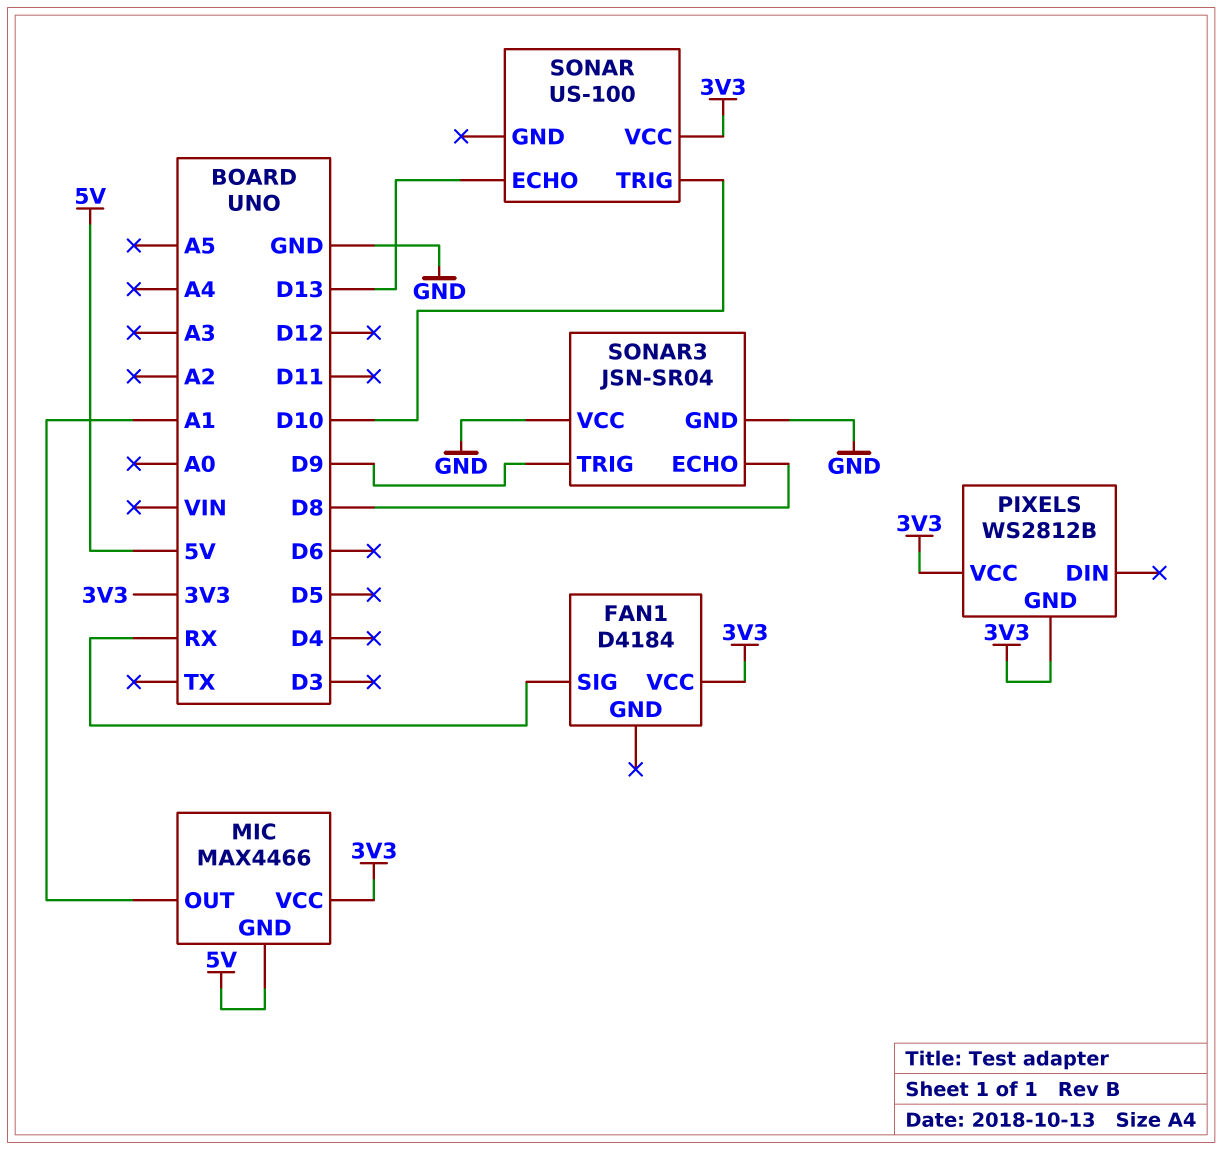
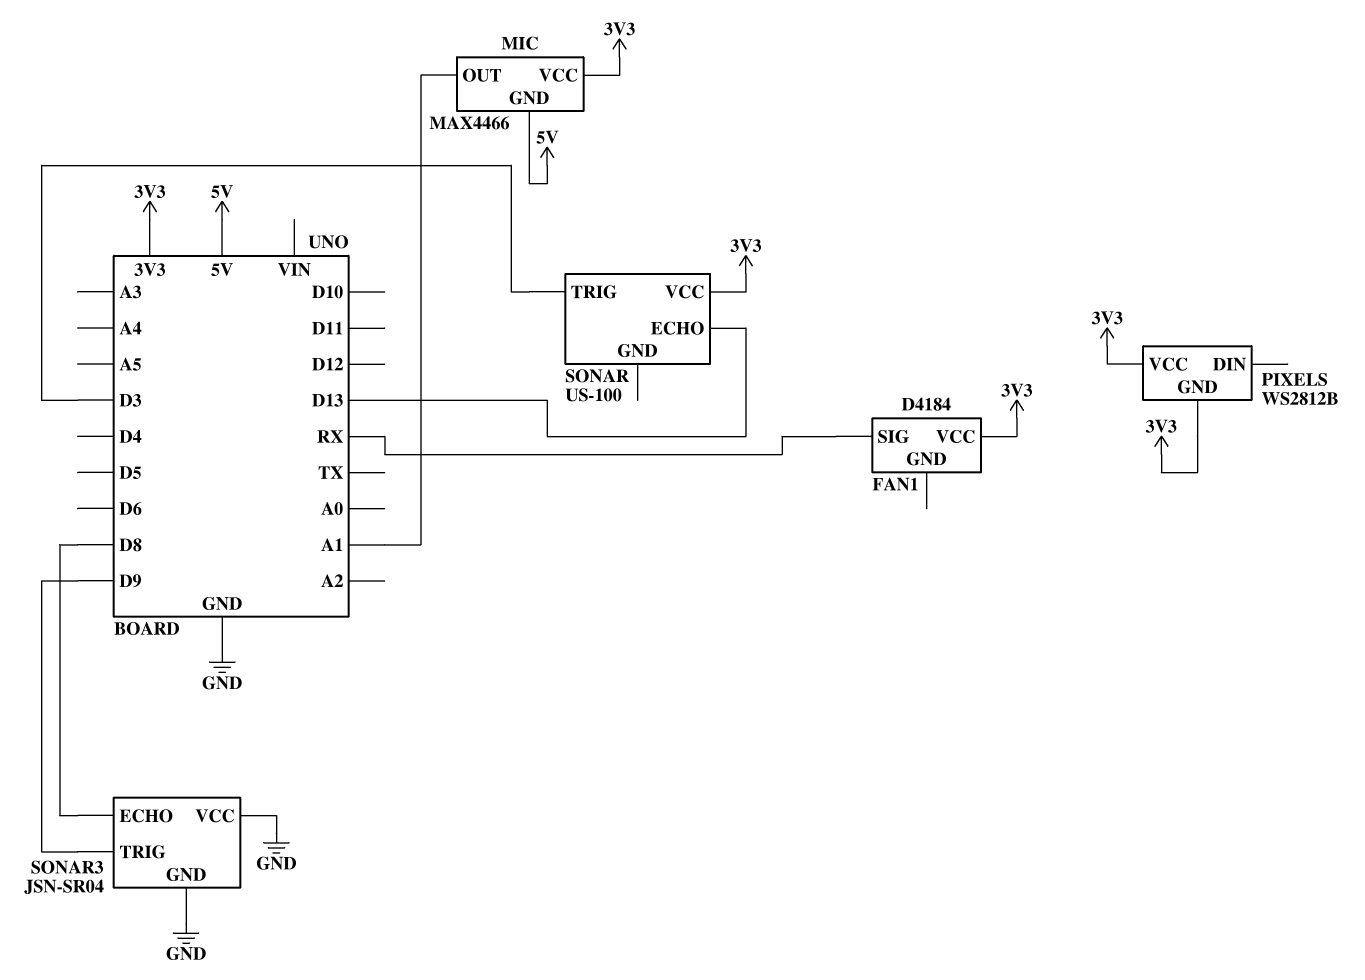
SONAR pin TRIG: D10 -> D3

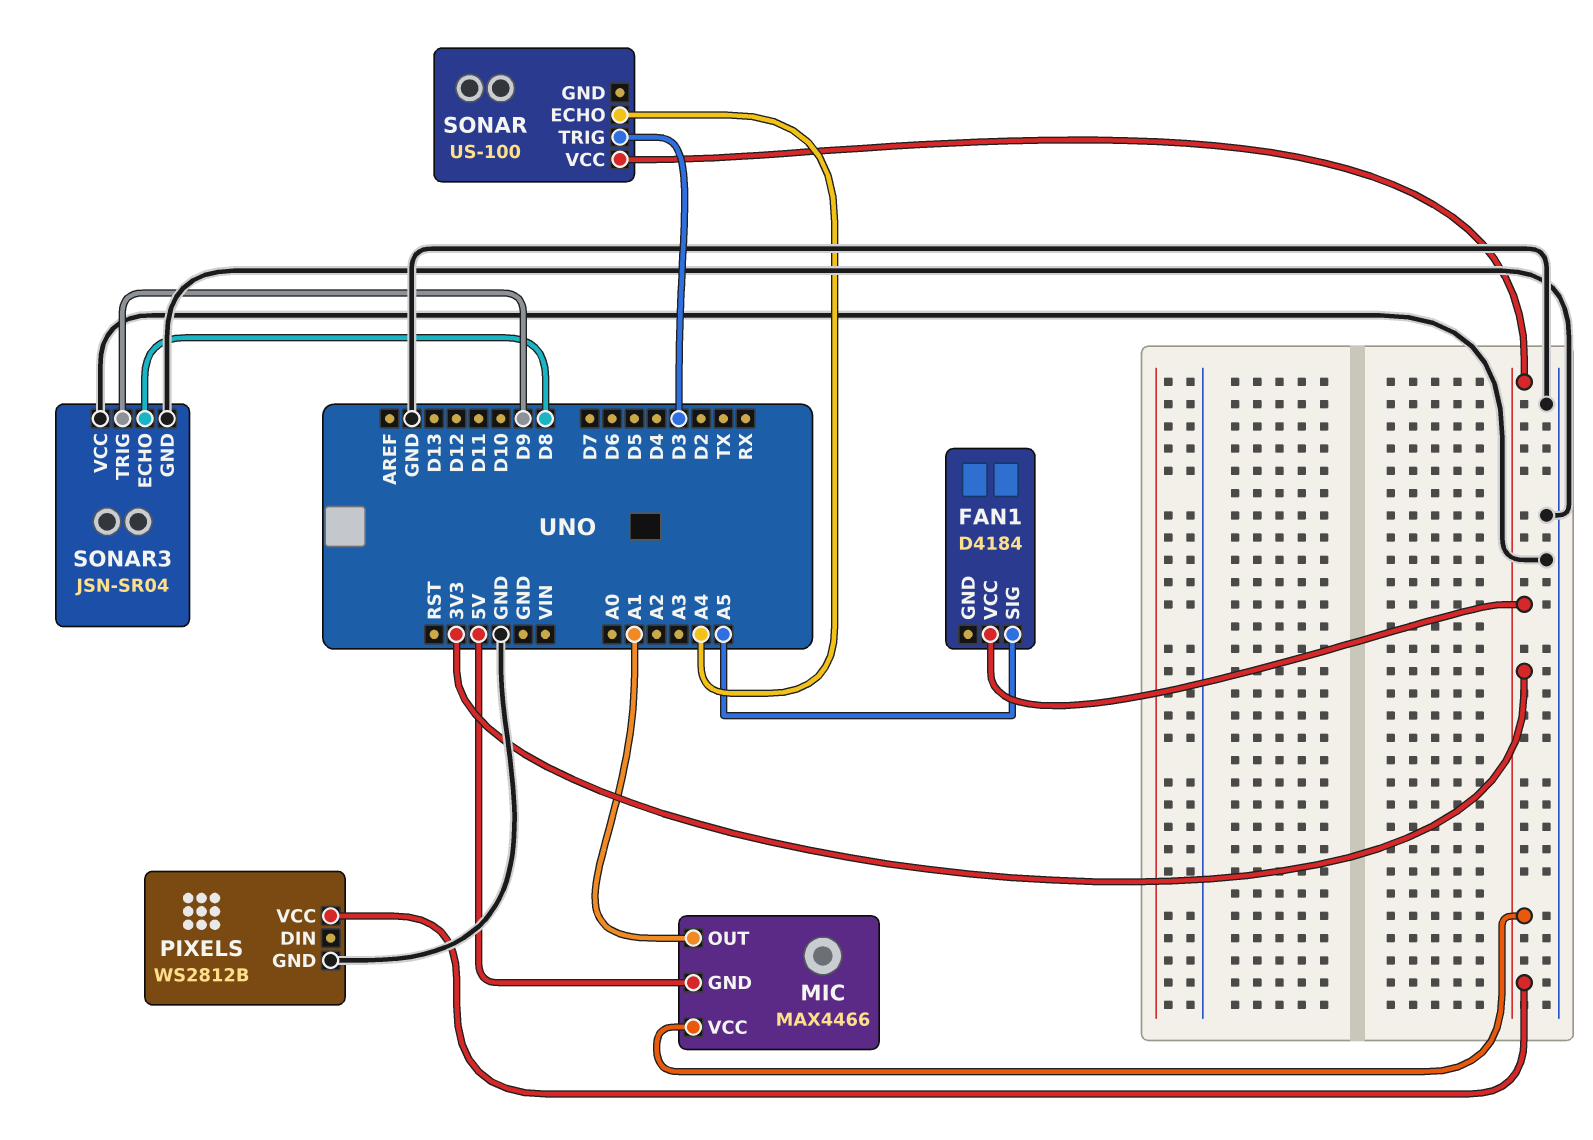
FAN1 pin SIG: RX -> A5
PIXELS pin GND: 3V3 -> GND
SONAR pin ECHO: D13 -> A4

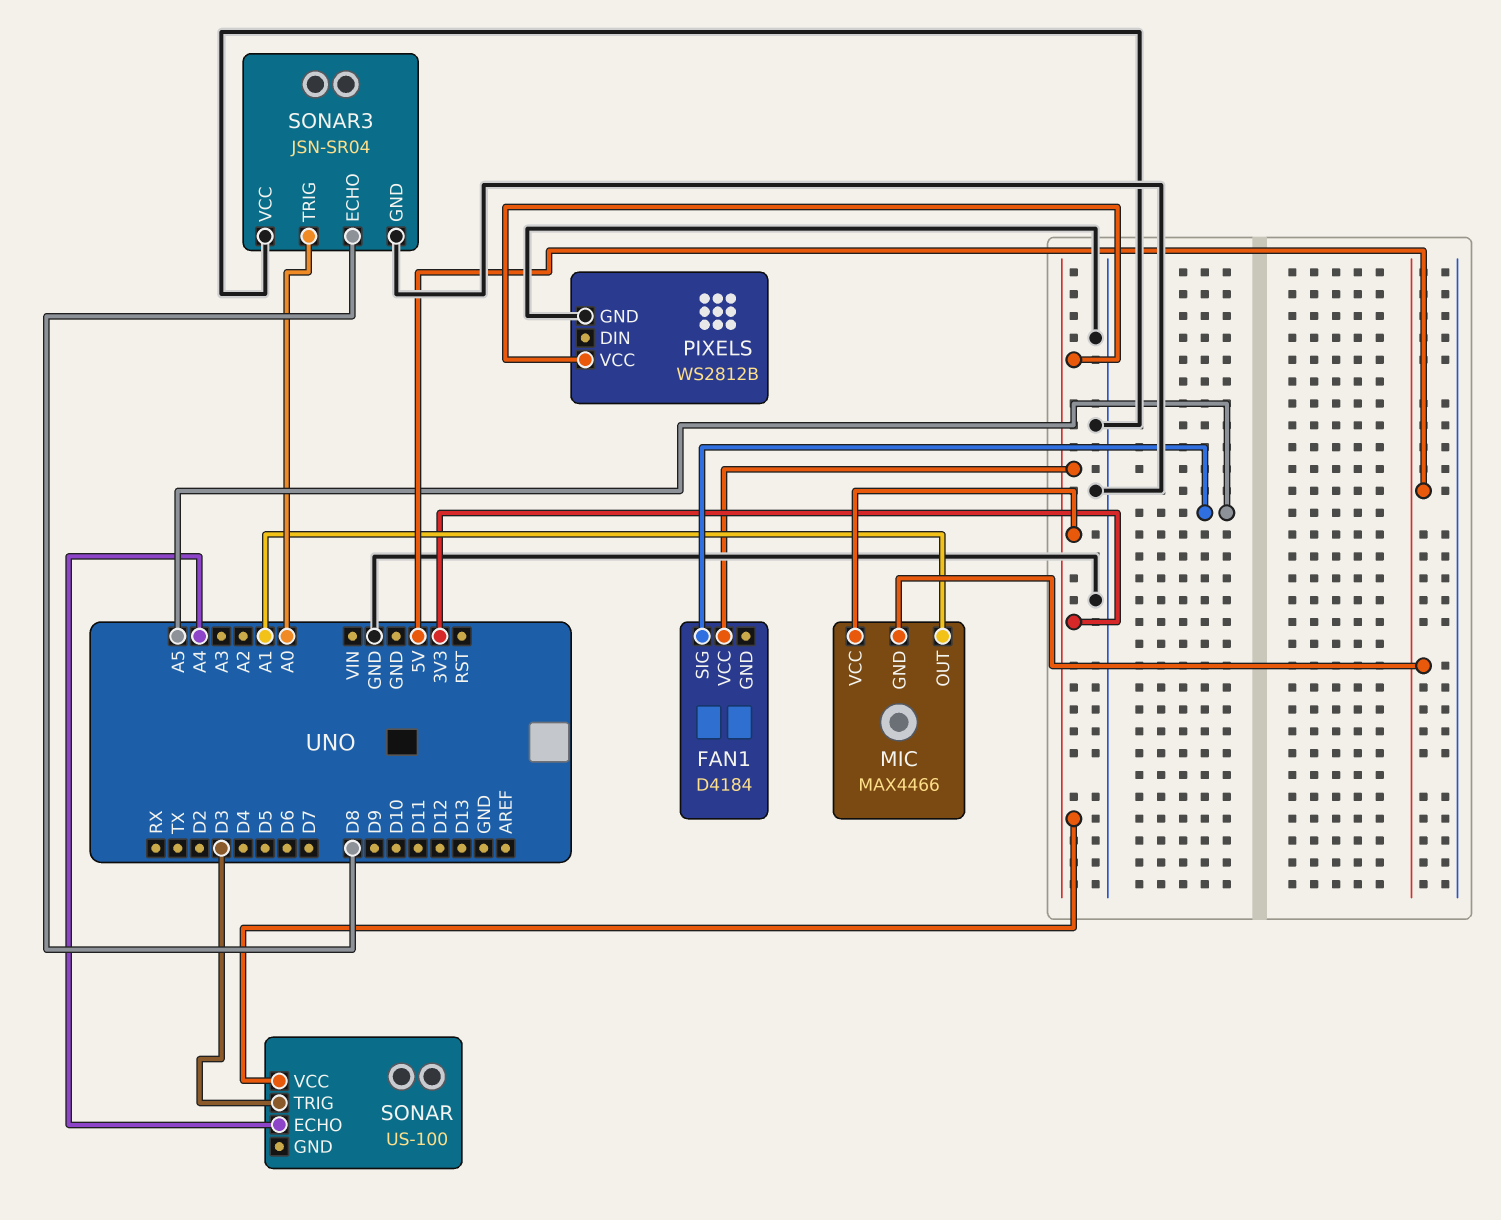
SONAR3 pin TRIG: D9 -> A0

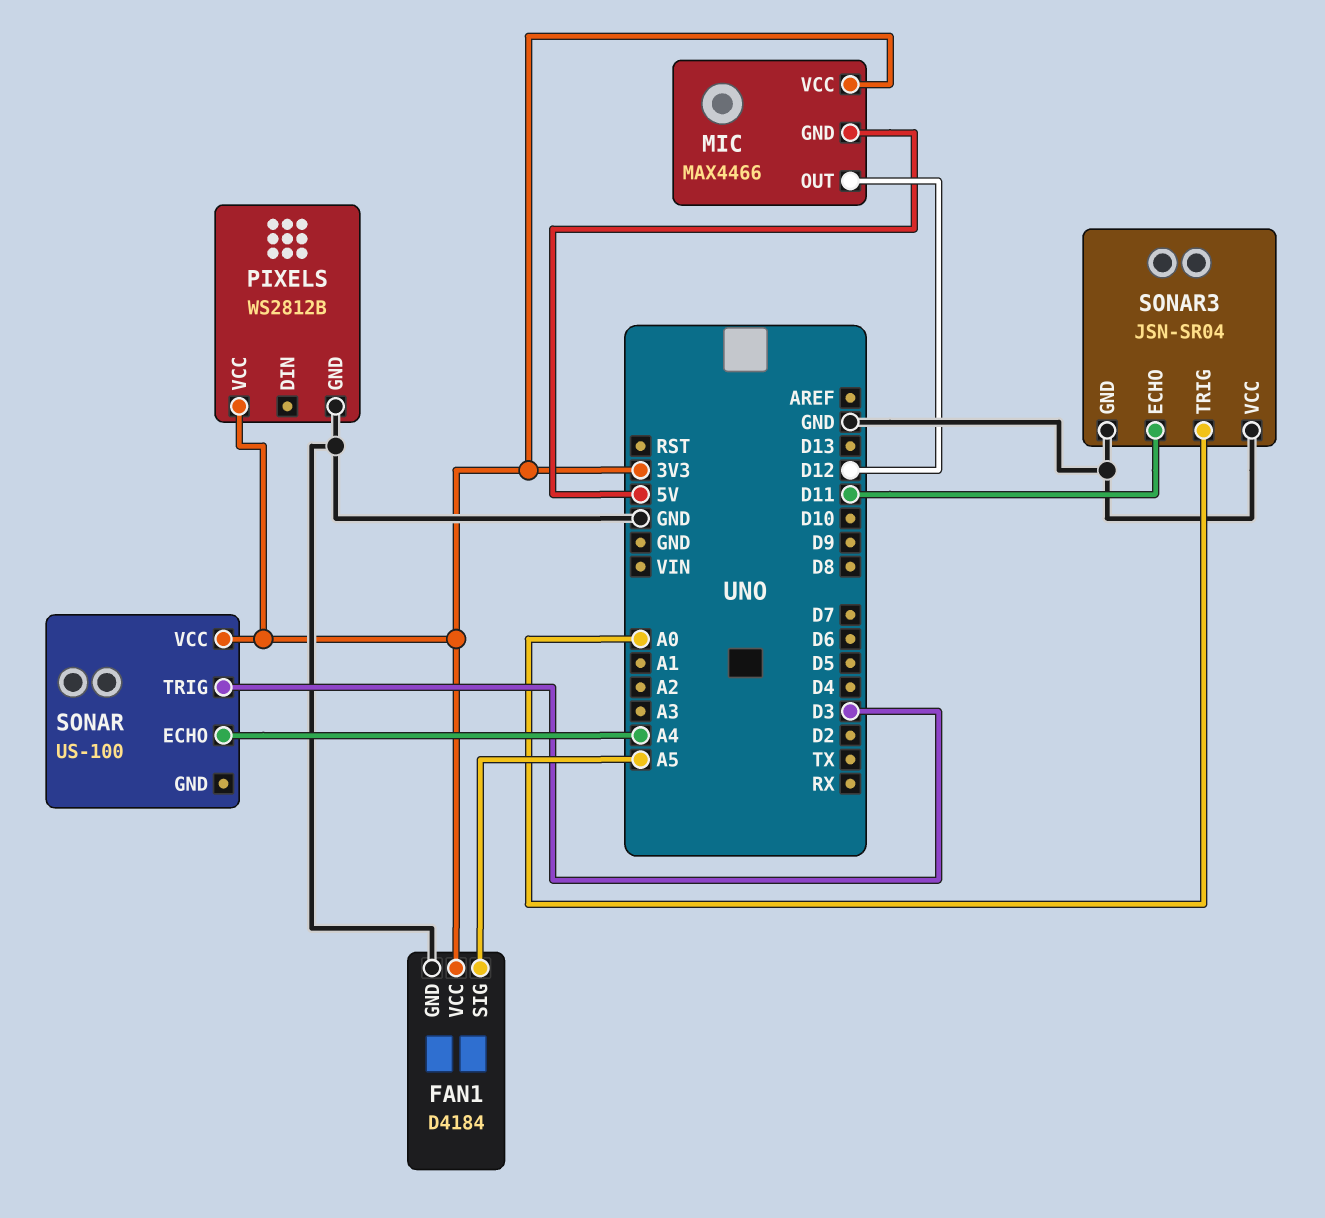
FAN1 pin GND: none -> GND
MIC pin OUT: A1 -> D12
SONAR3 pin ECHO: D8 -> D11

